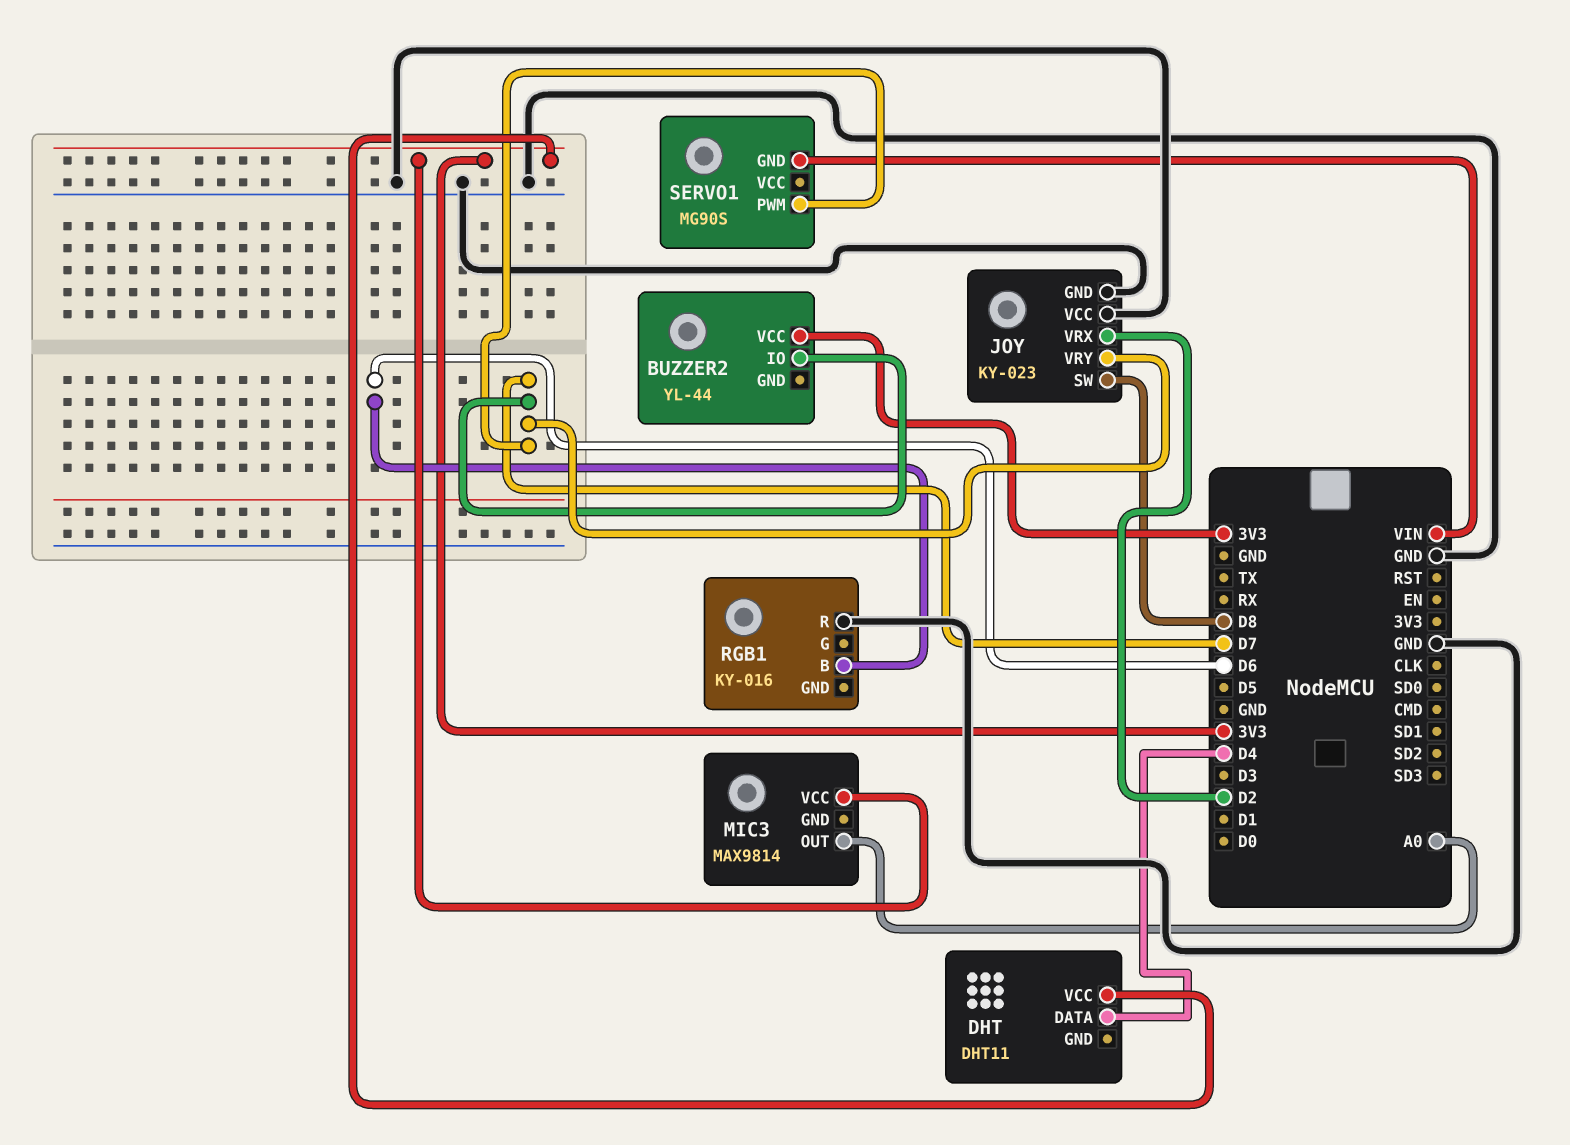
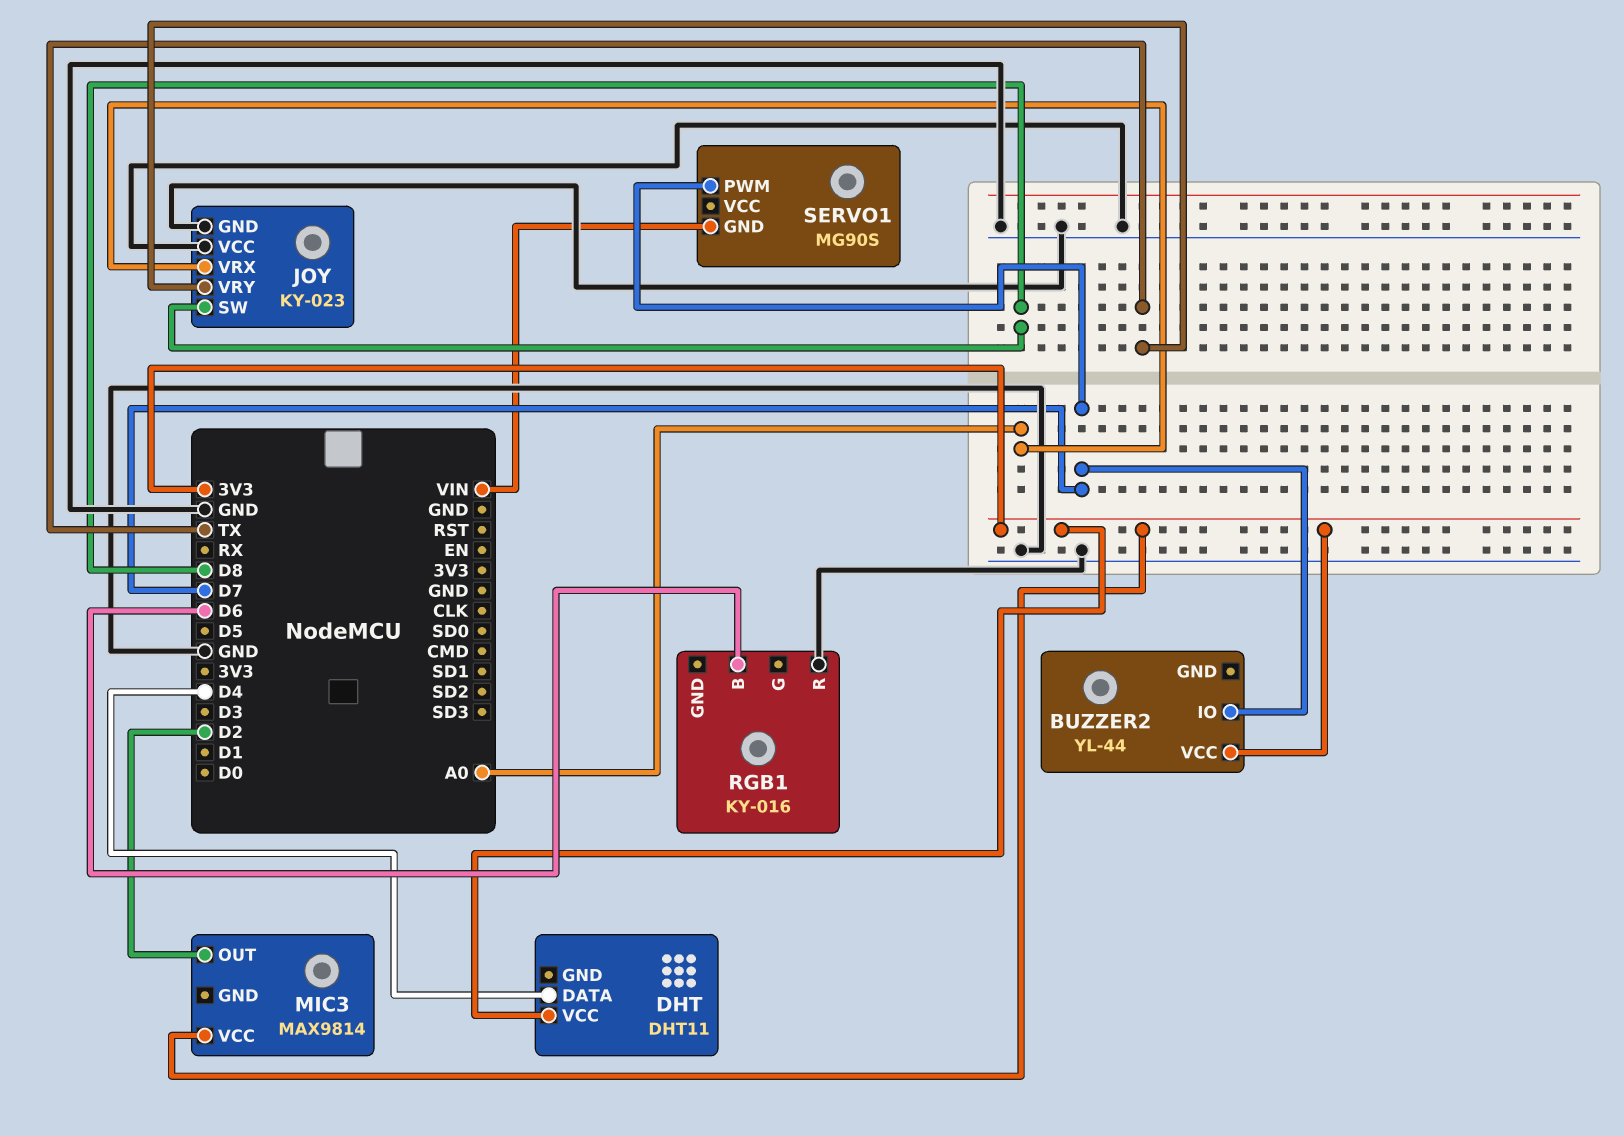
JOY pin VRX: D2 -> A0
JOY pin VRY: D7 -> TX
MIC3 pin OUT: A0 -> D2

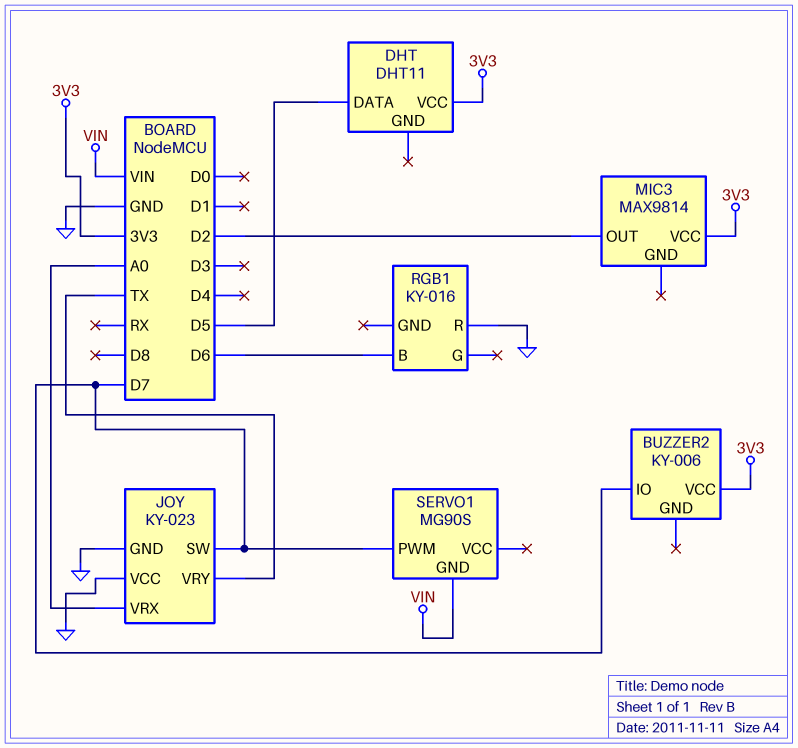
BUZZER2: YL-44 -> KY-006
DHT pin DATA: D4 -> D5
JOY pin SW: D8 -> D7

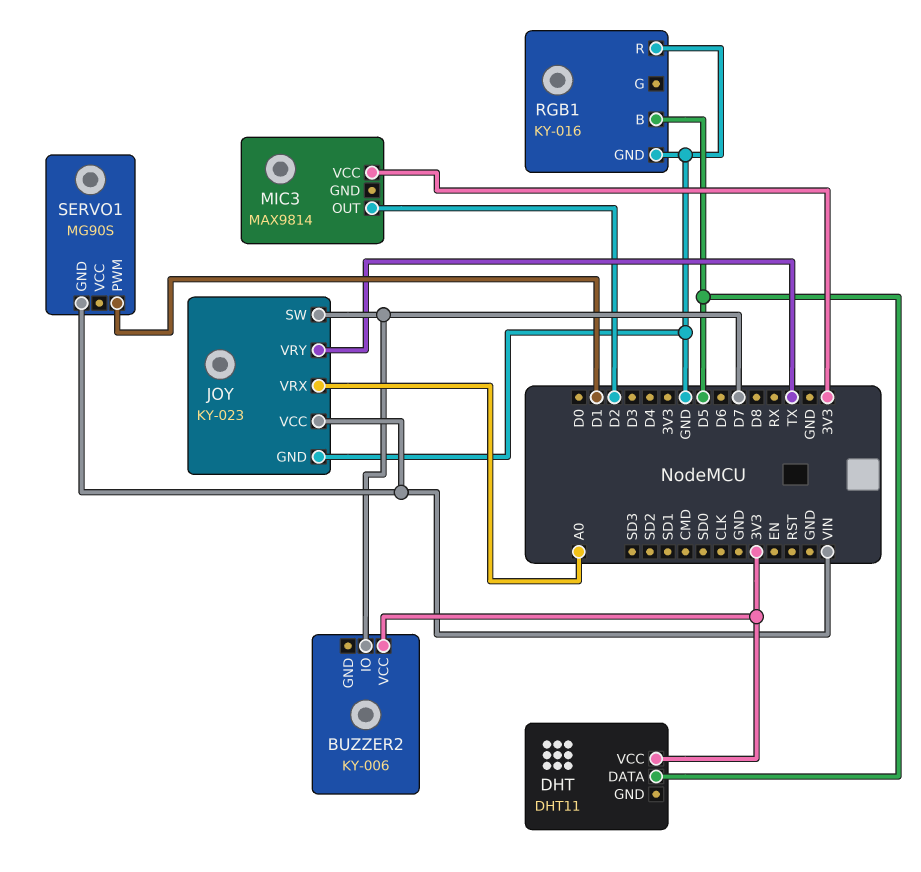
JOY pin VCC: GND -> VIN
RGB1 pin B: D6 -> D5
RGB1 pin GND: none -> GND
SERVO1 pin PWM: D7 -> D1

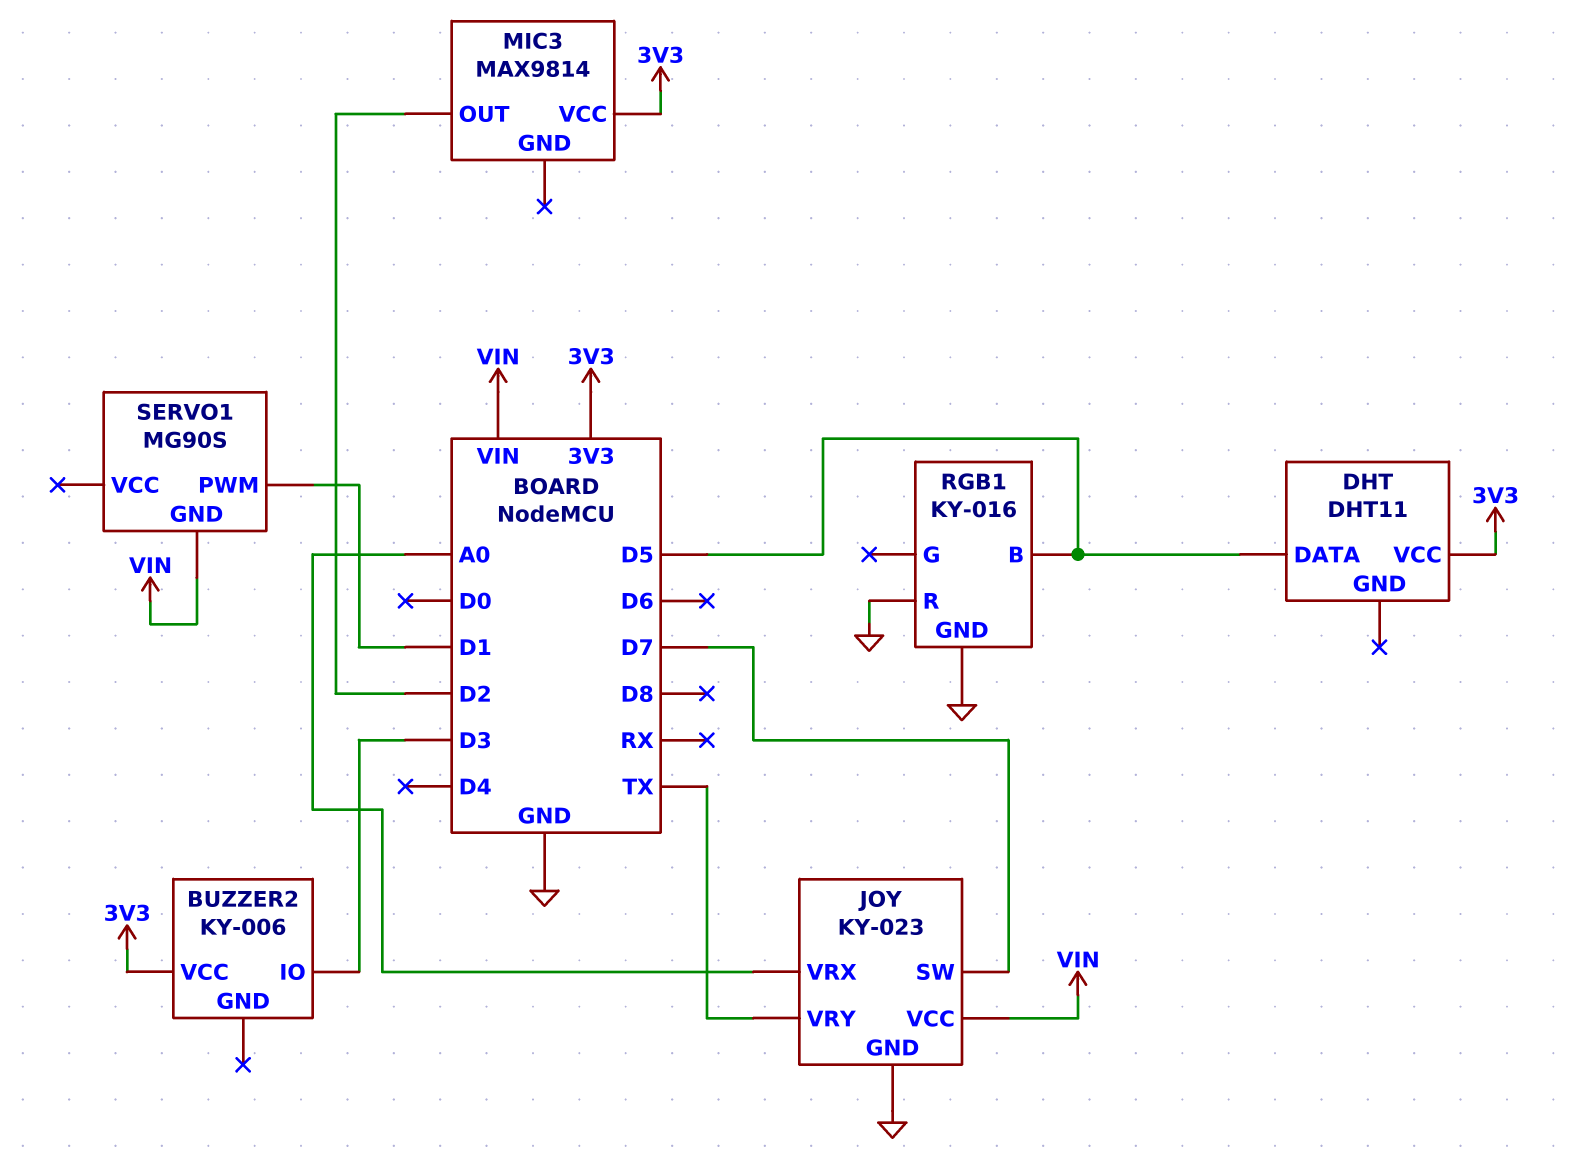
BUZZER2 pin IO: D7 -> D3

